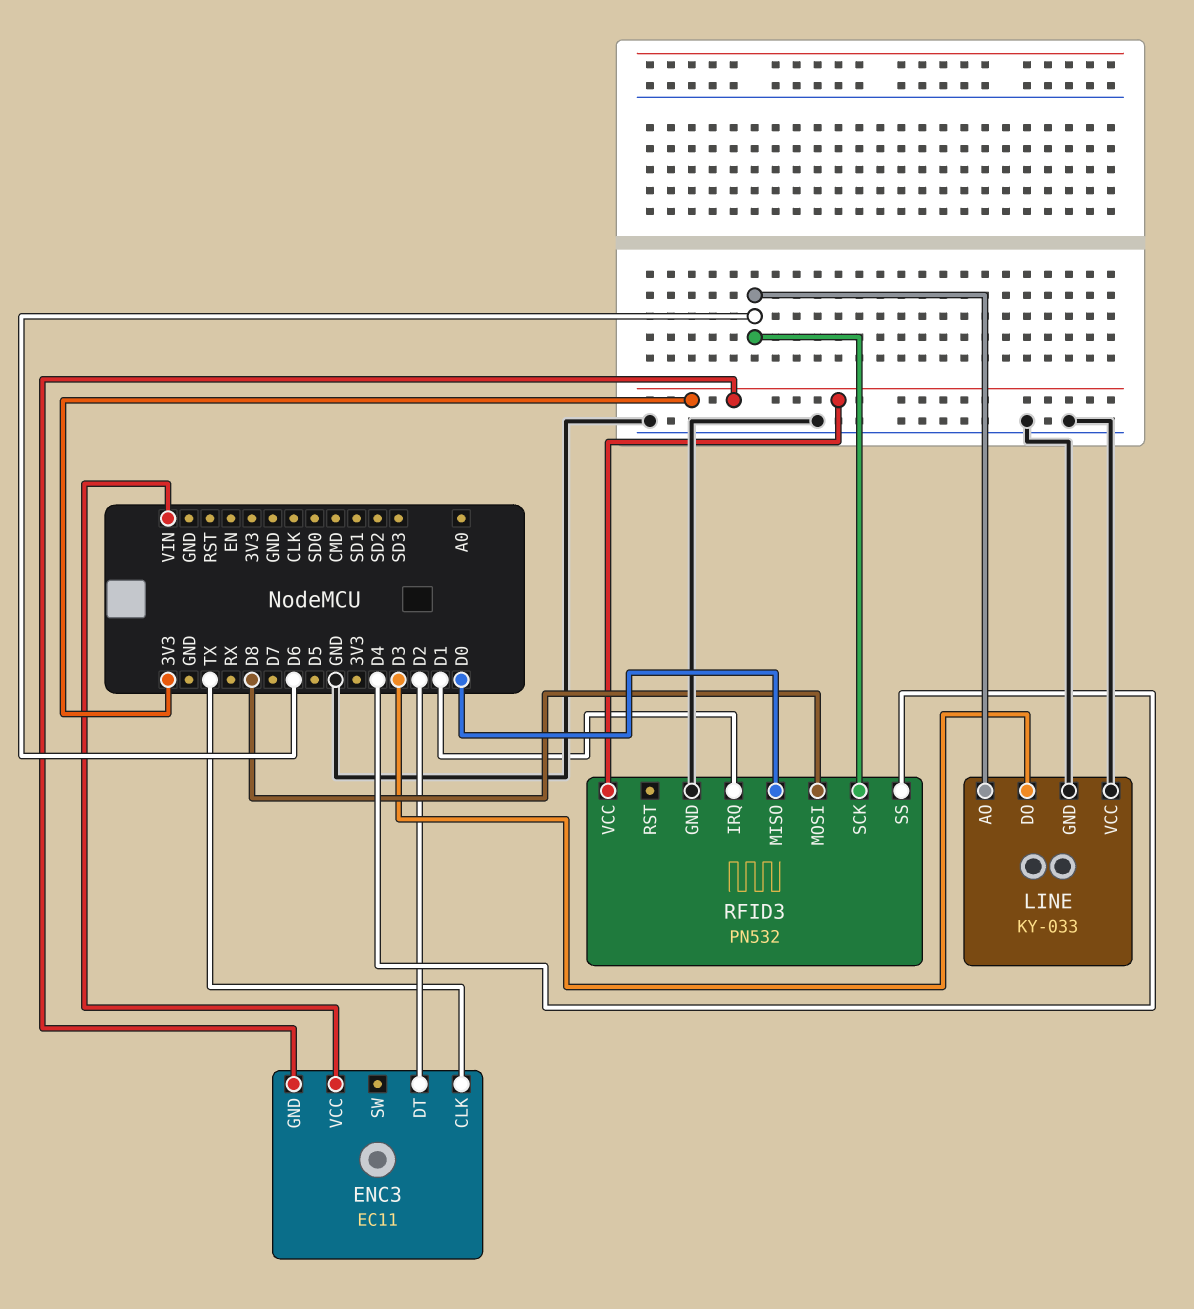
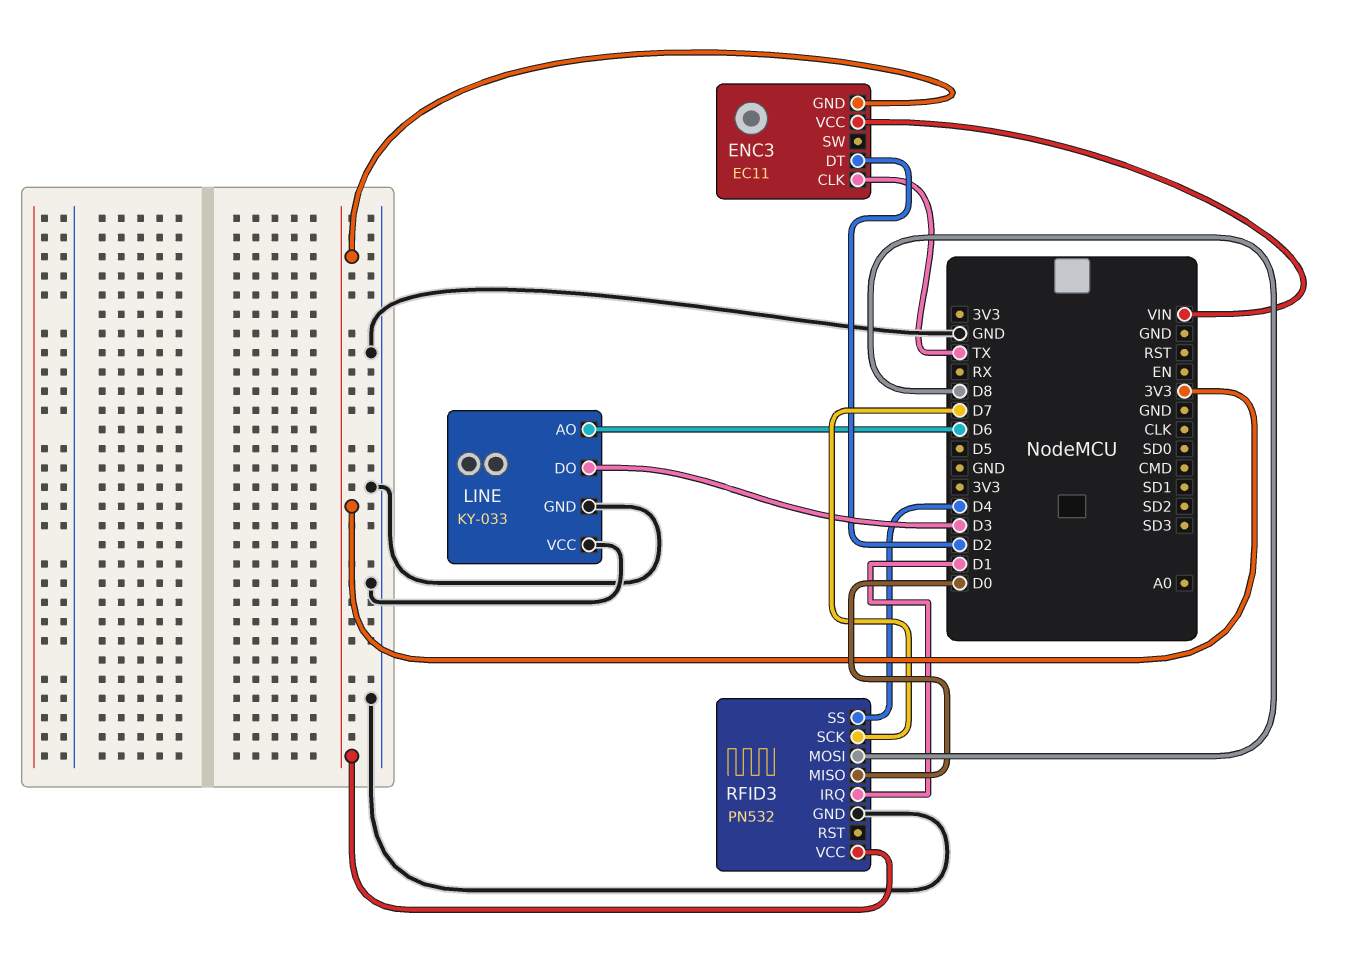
RFID3 pin SCK: D6 -> D7

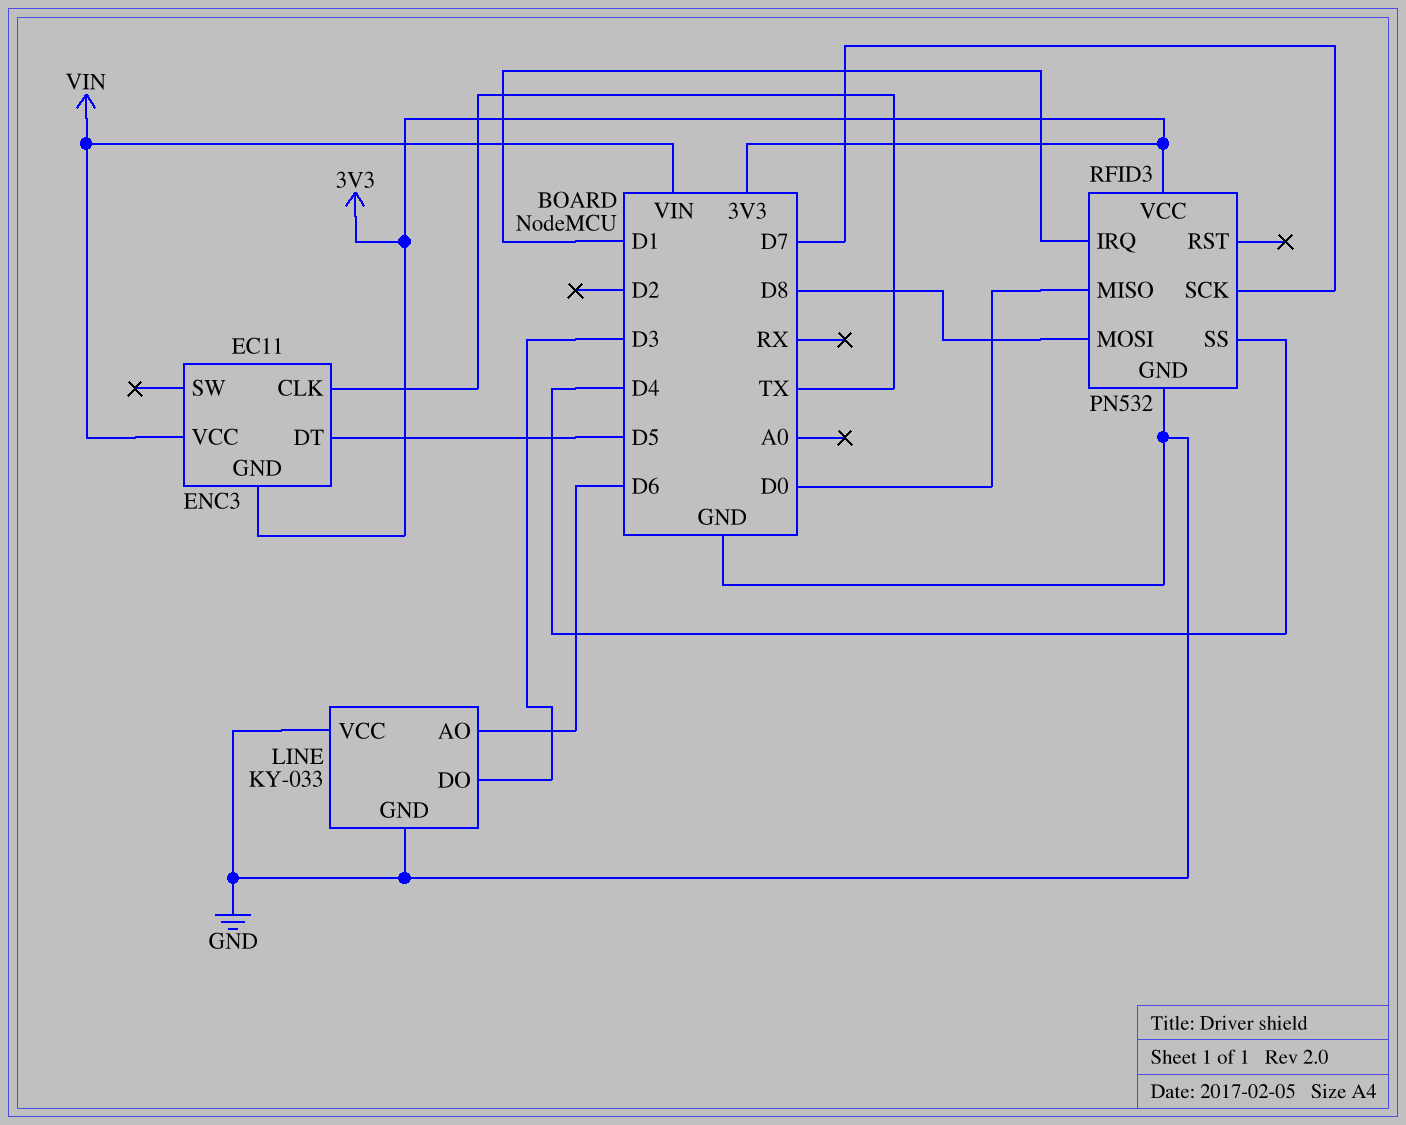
ENC3 pin DT: D2 -> D5

